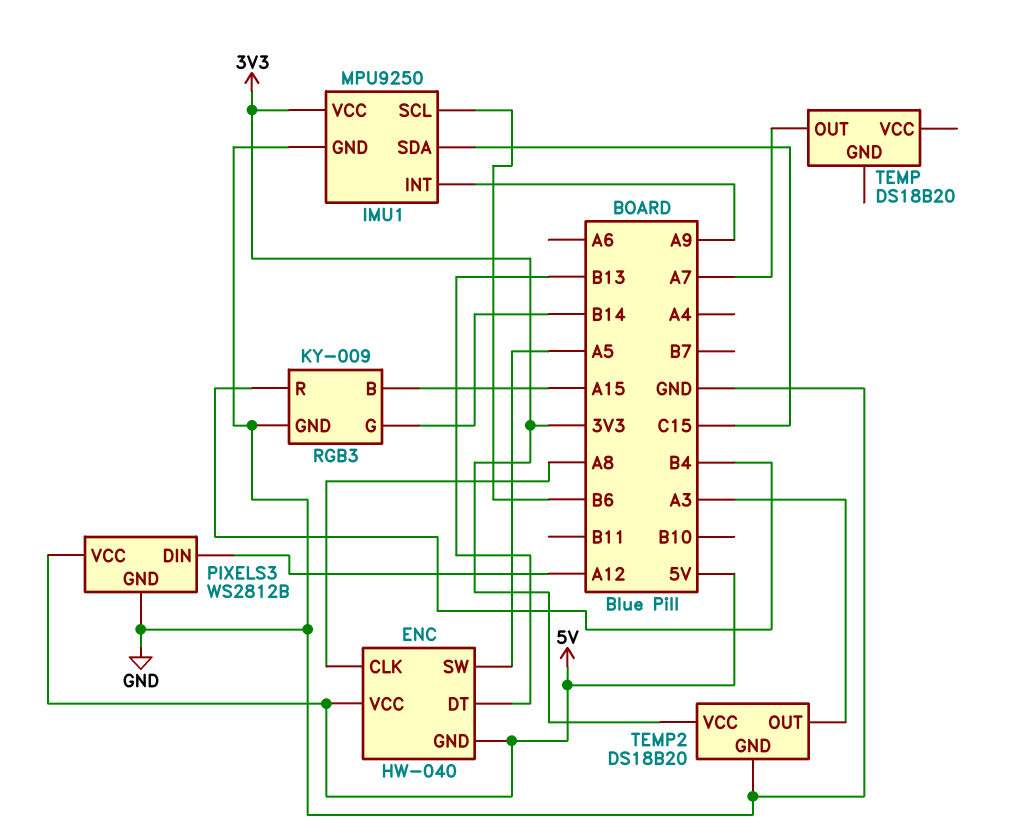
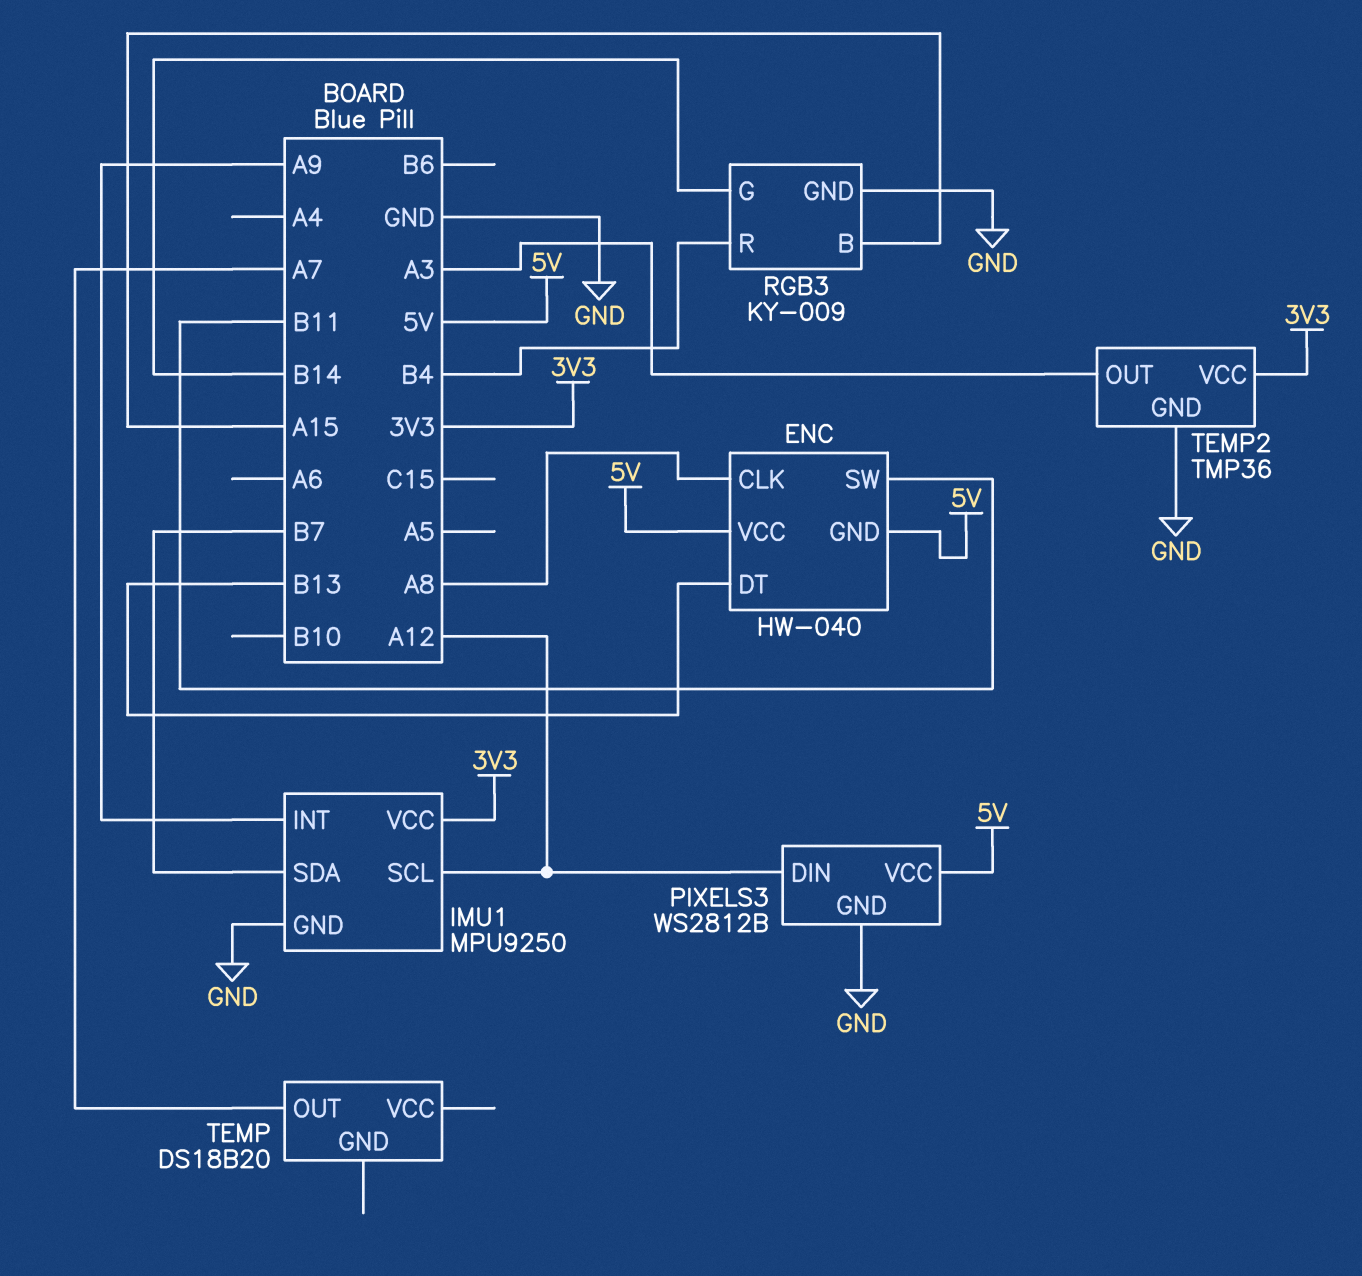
ENC pin SW: A5 -> B11
IMU1 pin SCL: B6 -> A12
IMU1 pin SDA: C15 -> B7
TEMP2: DS18B20 -> TMP36

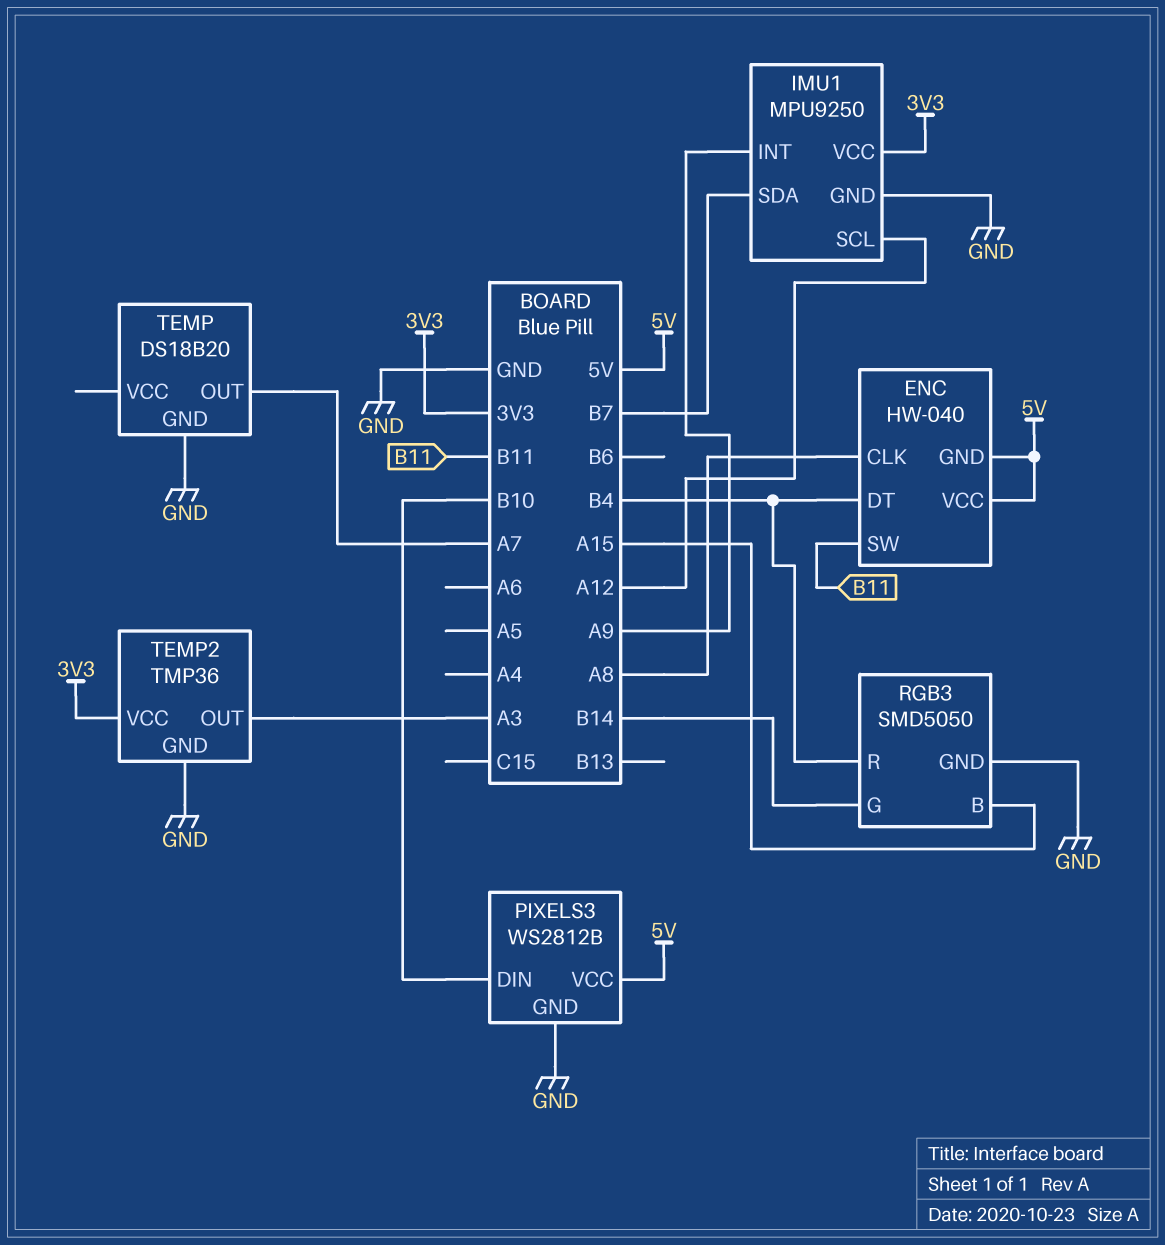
ENC pin DT: B13 -> B4
PIXELS3 pin DIN: A12 -> B10
RGB3: KY-009 -> SMD5050
TEMP pin GND: none -> GND

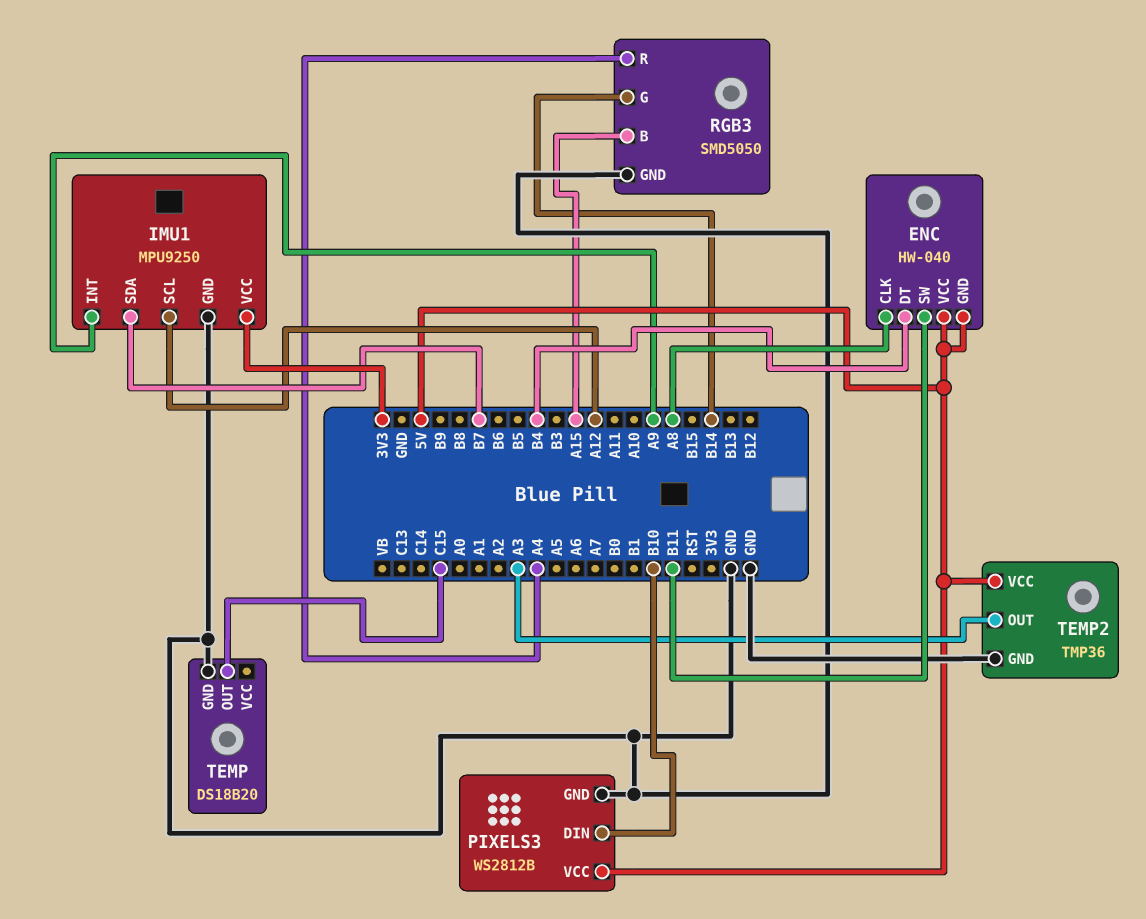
RGB3 pin R: B4 -> A4
TEMP pin OUT: A7 -> C15
TEMP2 pin VCC: 3V3 -> 5V

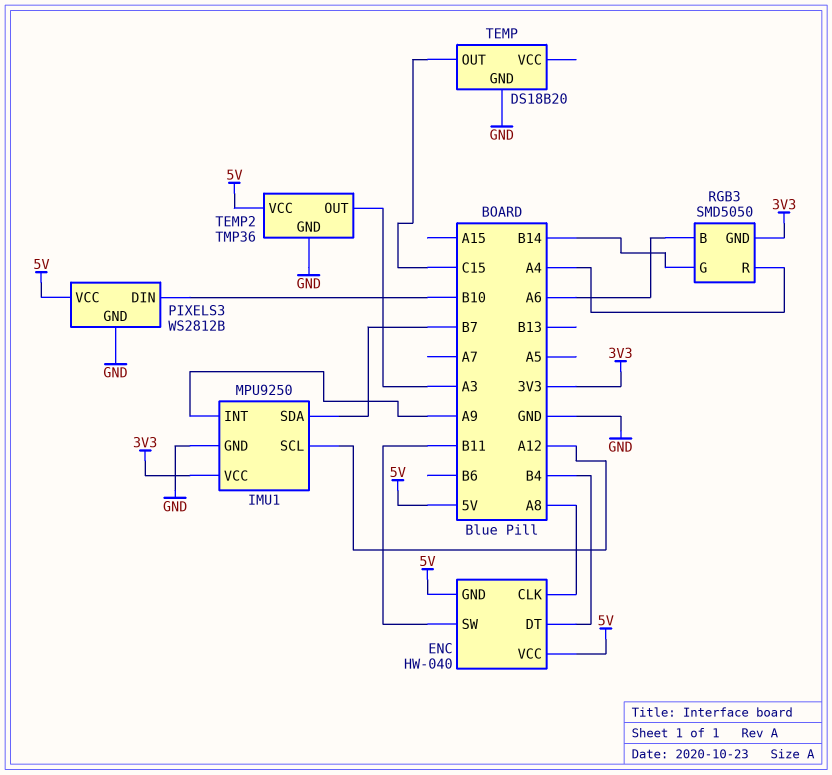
RGB3 pin B: A15 -> A6
RGB3 pin GND: GND -> 3V3

